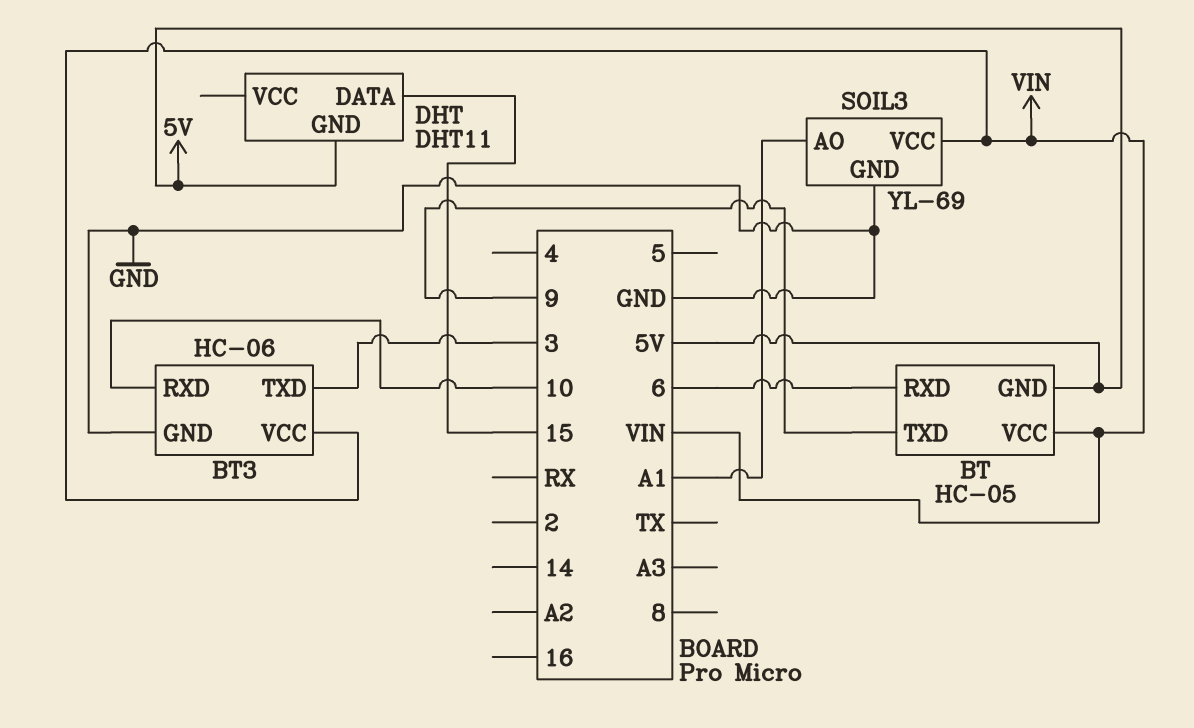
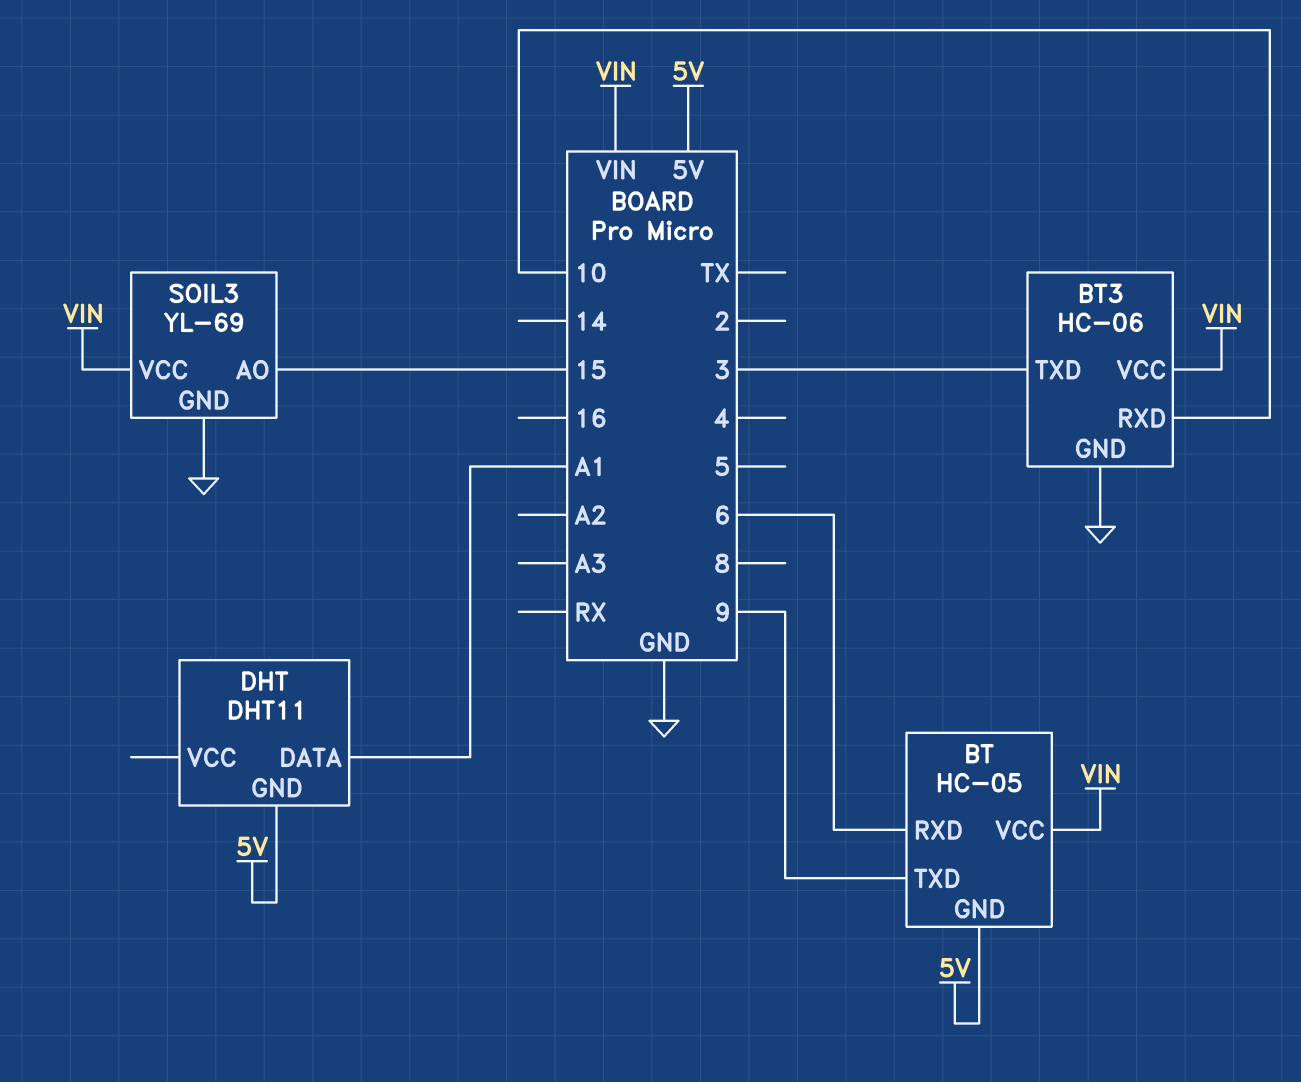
DHT pin DATA: 15 -> A1
SOIL3 pin AO: A1 -> 15

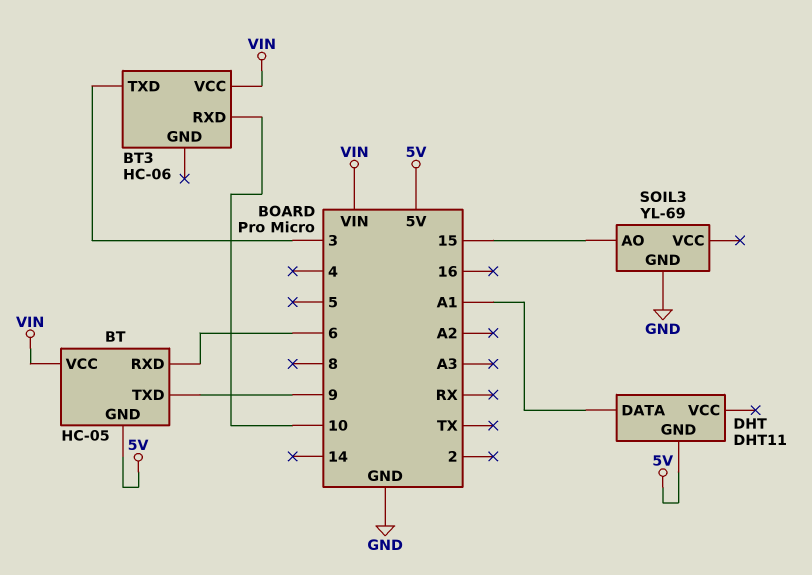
BT3 pin GND: GND -> none
SOIL3 pin VCC: VIN -> none

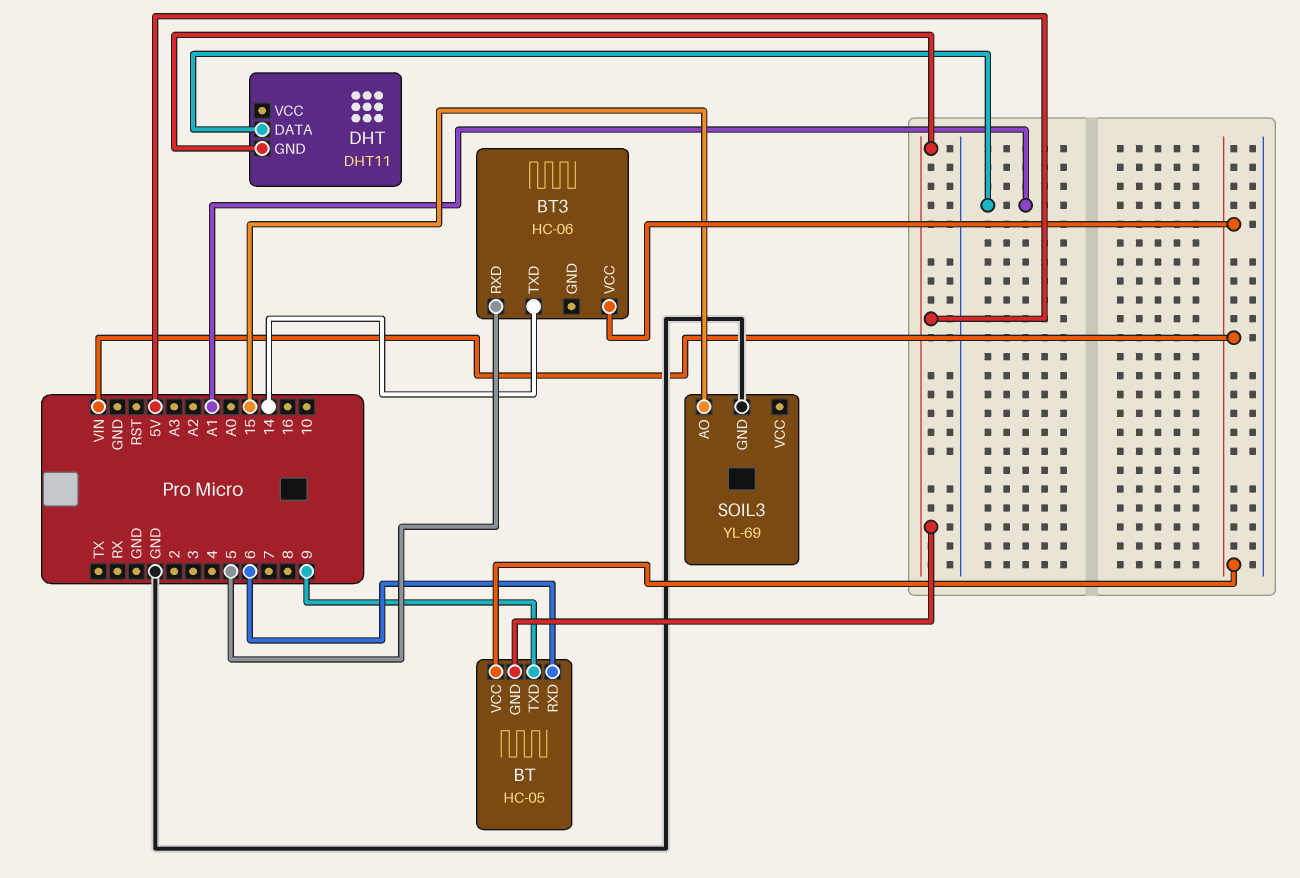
BT3 pin RXD: 10 -> 5
BT3 pin TXD: 3 -> 14

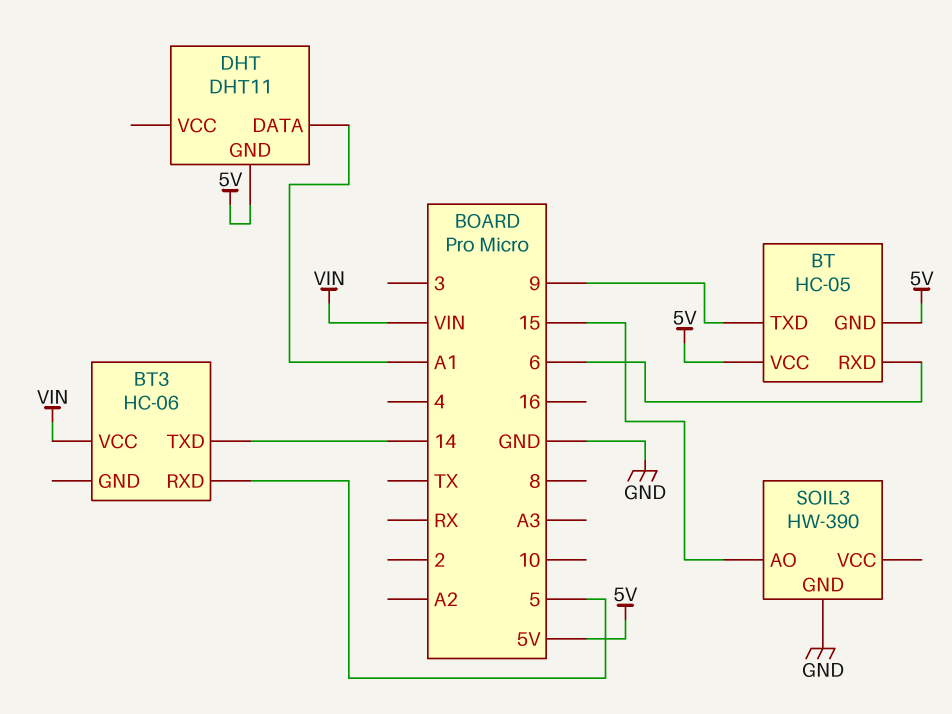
BT pin VCC: VIN -> 5V
SOIL3: YL-69 -> HW-390

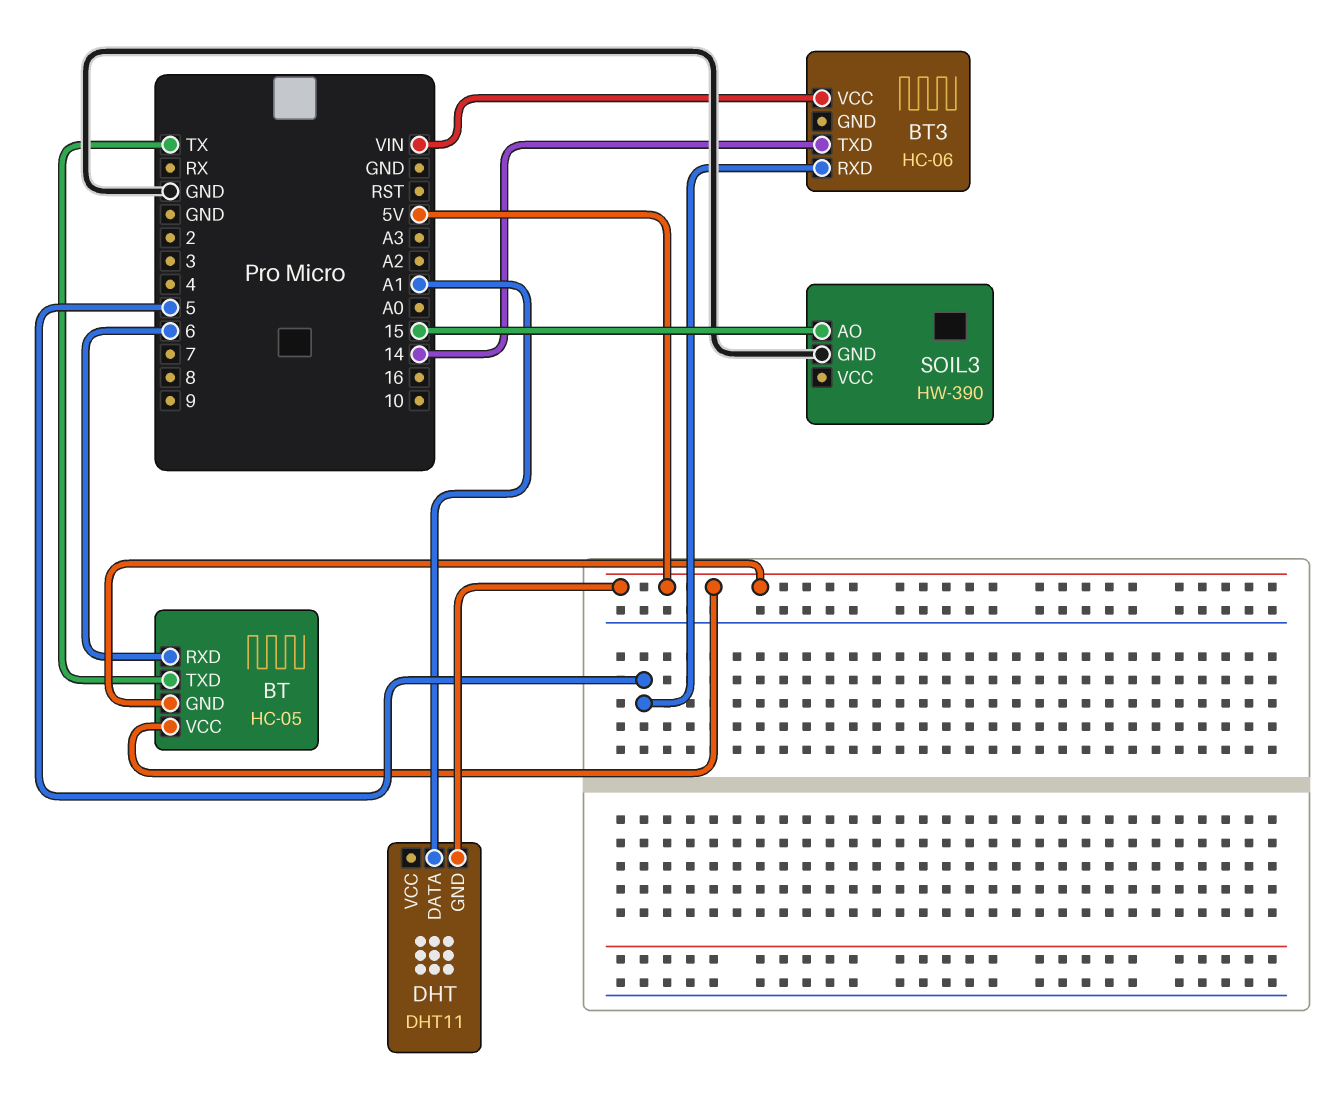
BT pin TXD: 9 -> TX

